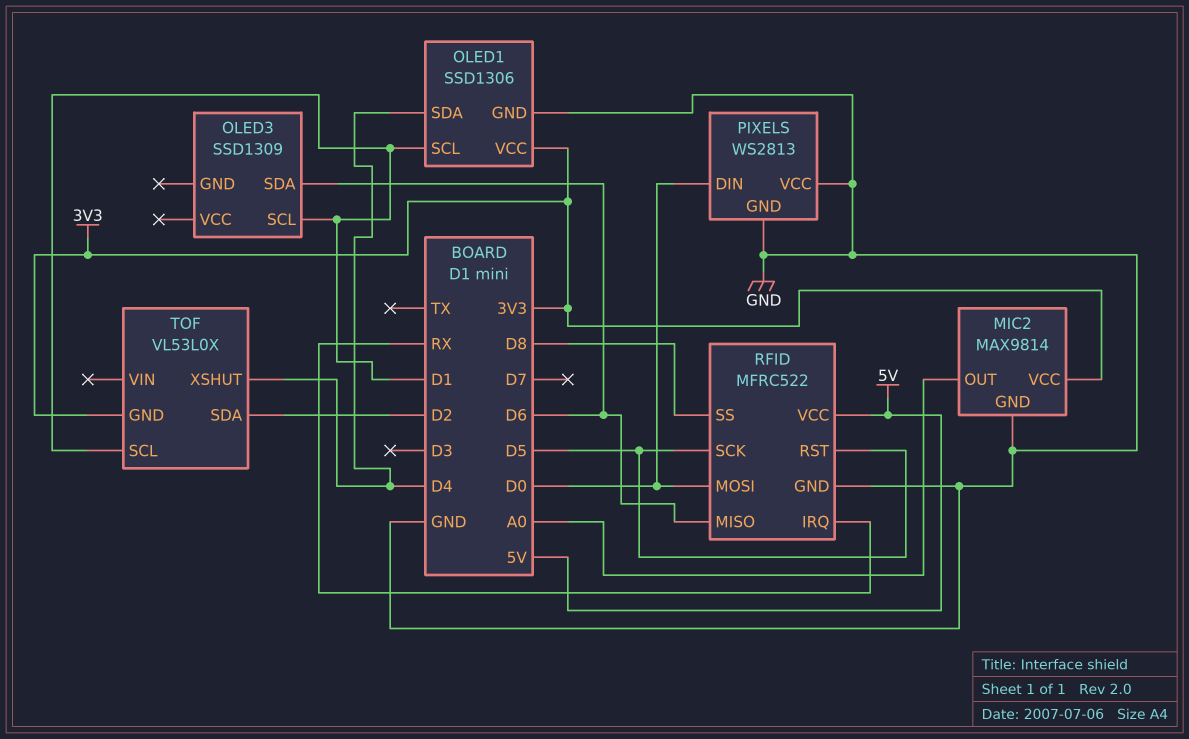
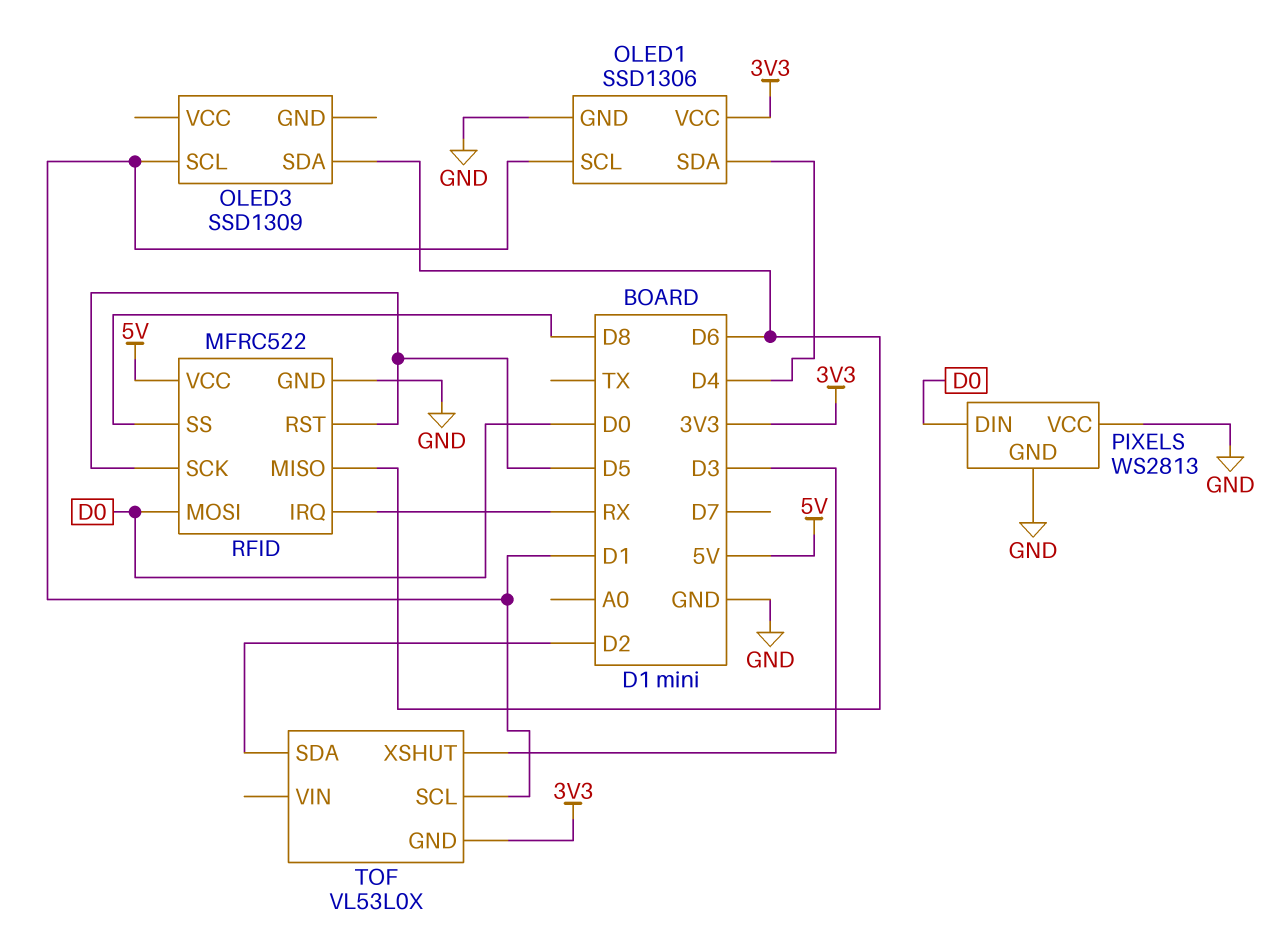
MIC2: MAX9814 -> none
MIC2 pin GND: GND -> none
MIC2 pin OUT: A0 -> none
MIC2 pin VCC: 3V3 -> none
TOF pin XSHUT: D4 -> D3

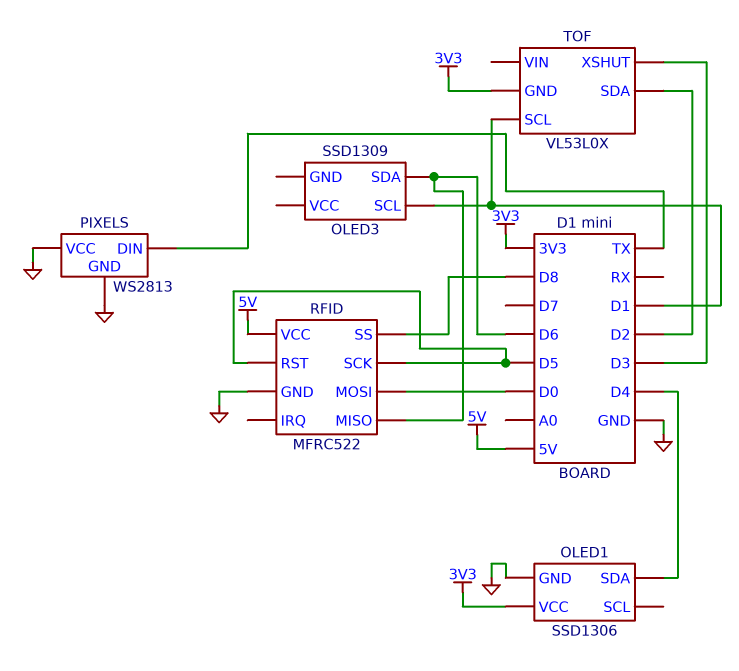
OLED1 pin SCL: D1 -> none
PIXELS pin DIN: D0 -> TX
RFID pin IRQ: RX -> none

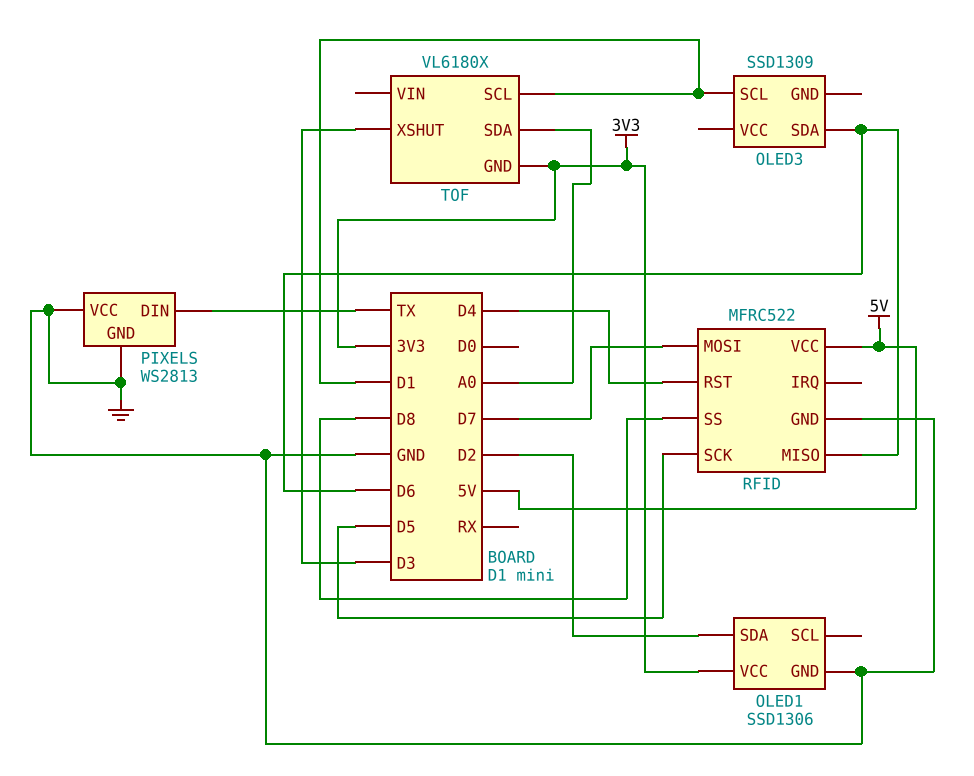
OLED1 pin SDA: D4 -> D2
RFID pin MOSI: D0 -> D7
RFID pin RST: D5 -> D4
TOF: VL53L0X -> VL6180X
TOF pin SDA: D2 -> A0

